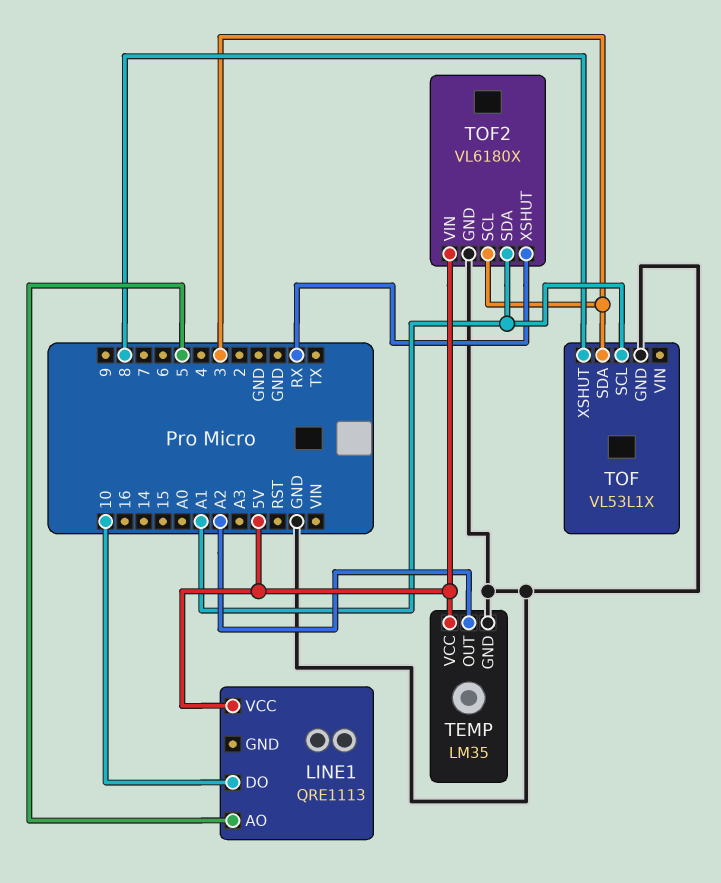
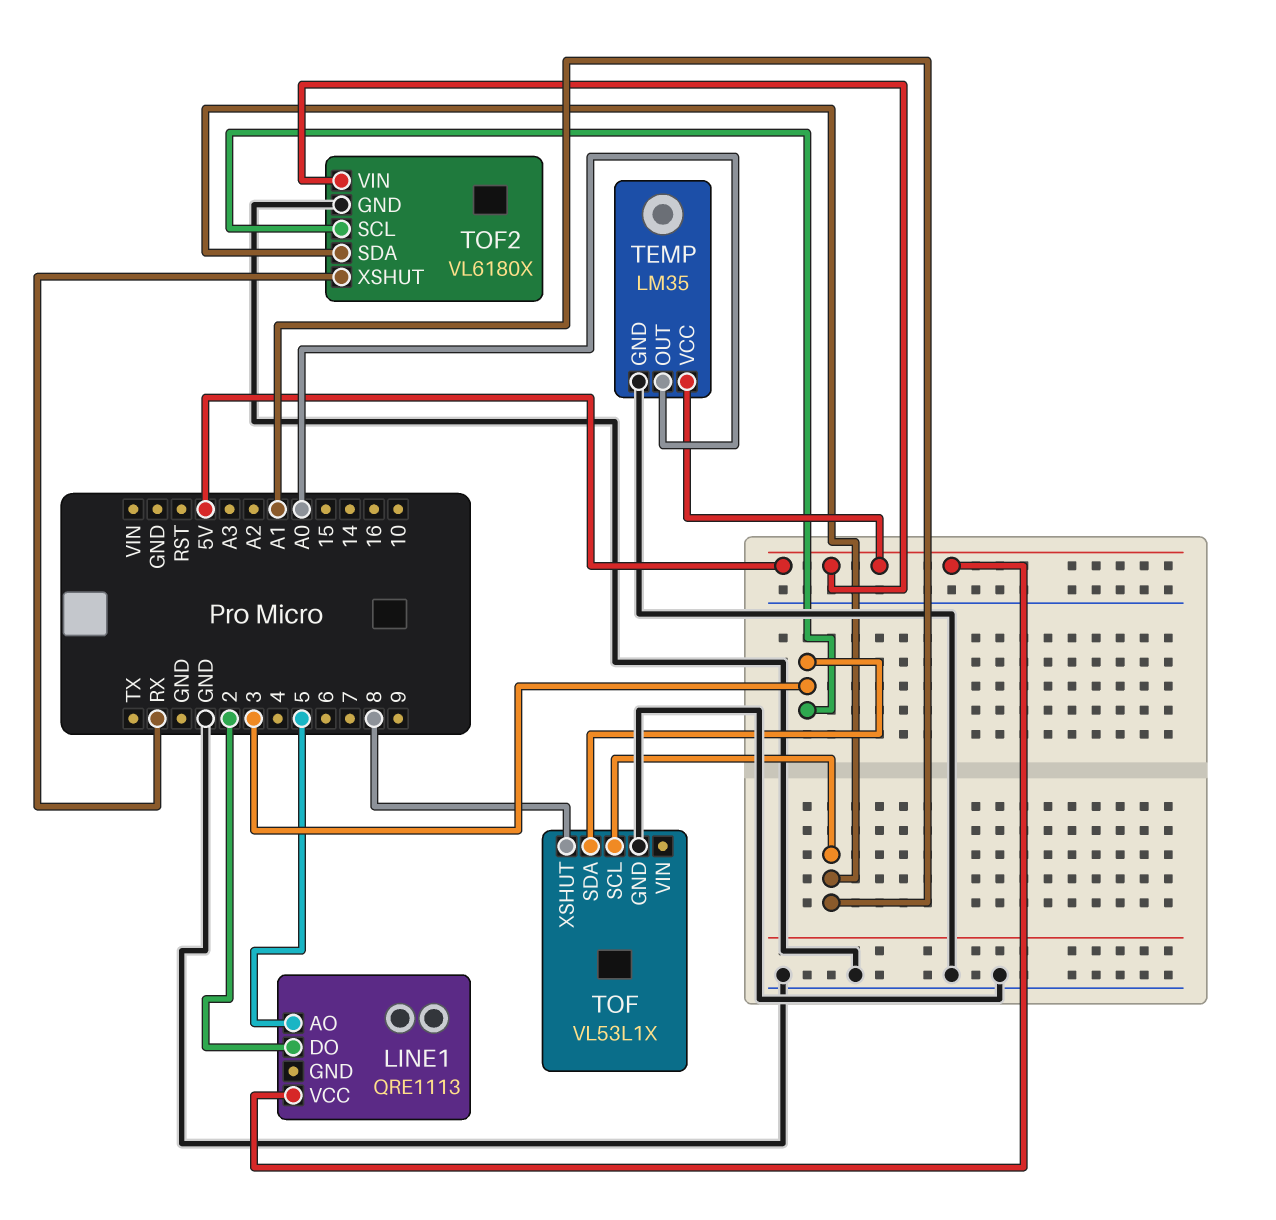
LINE1 pin DO: 10 -> 2
TEMP pin OUT: A2 -> A0

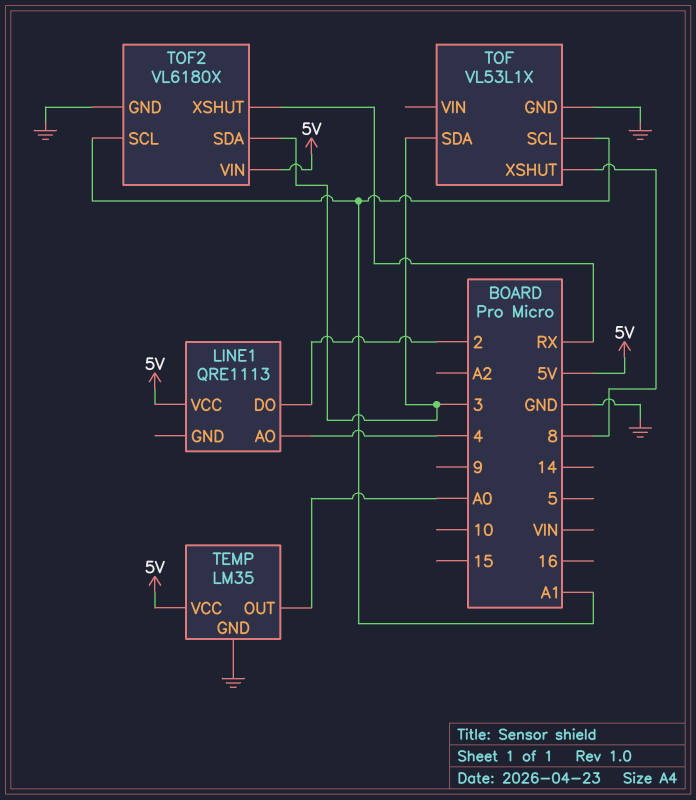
LINE1 pin AO: 5 -> 4
TOF2 pin SCL: 3 -> A1
TOF2 pin SDA: A1 -> 3

